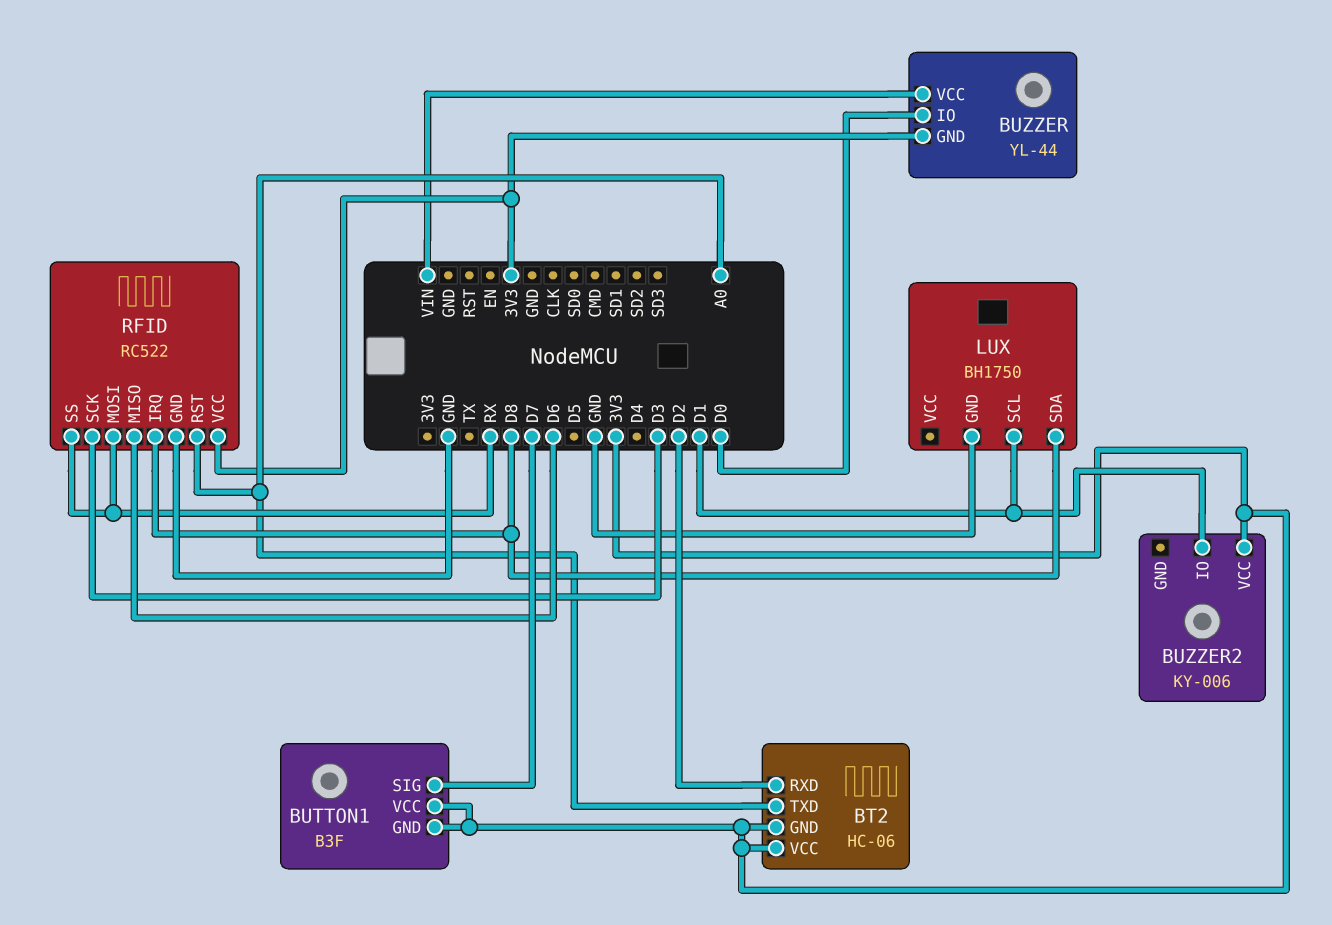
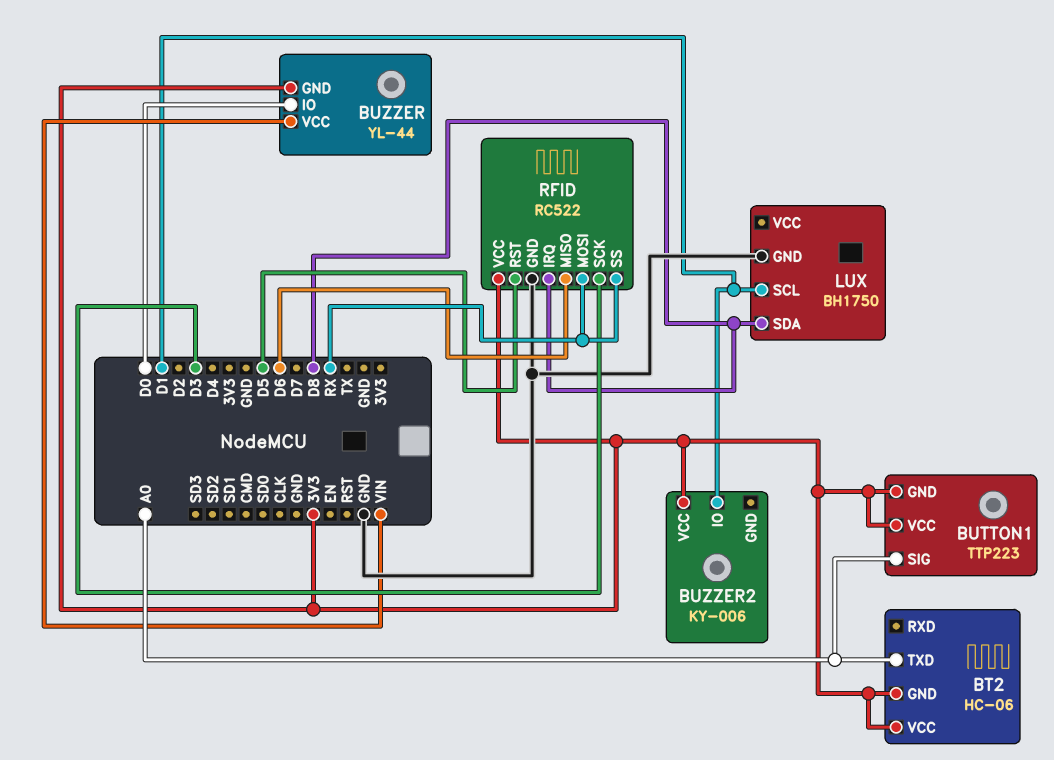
BT2 pin RXD: D2 -> none
BUTTON1: B3F -> TTP223
BUTTON1 pin SIG: D7 -> A0
RFID pin RST: A0 -> D5

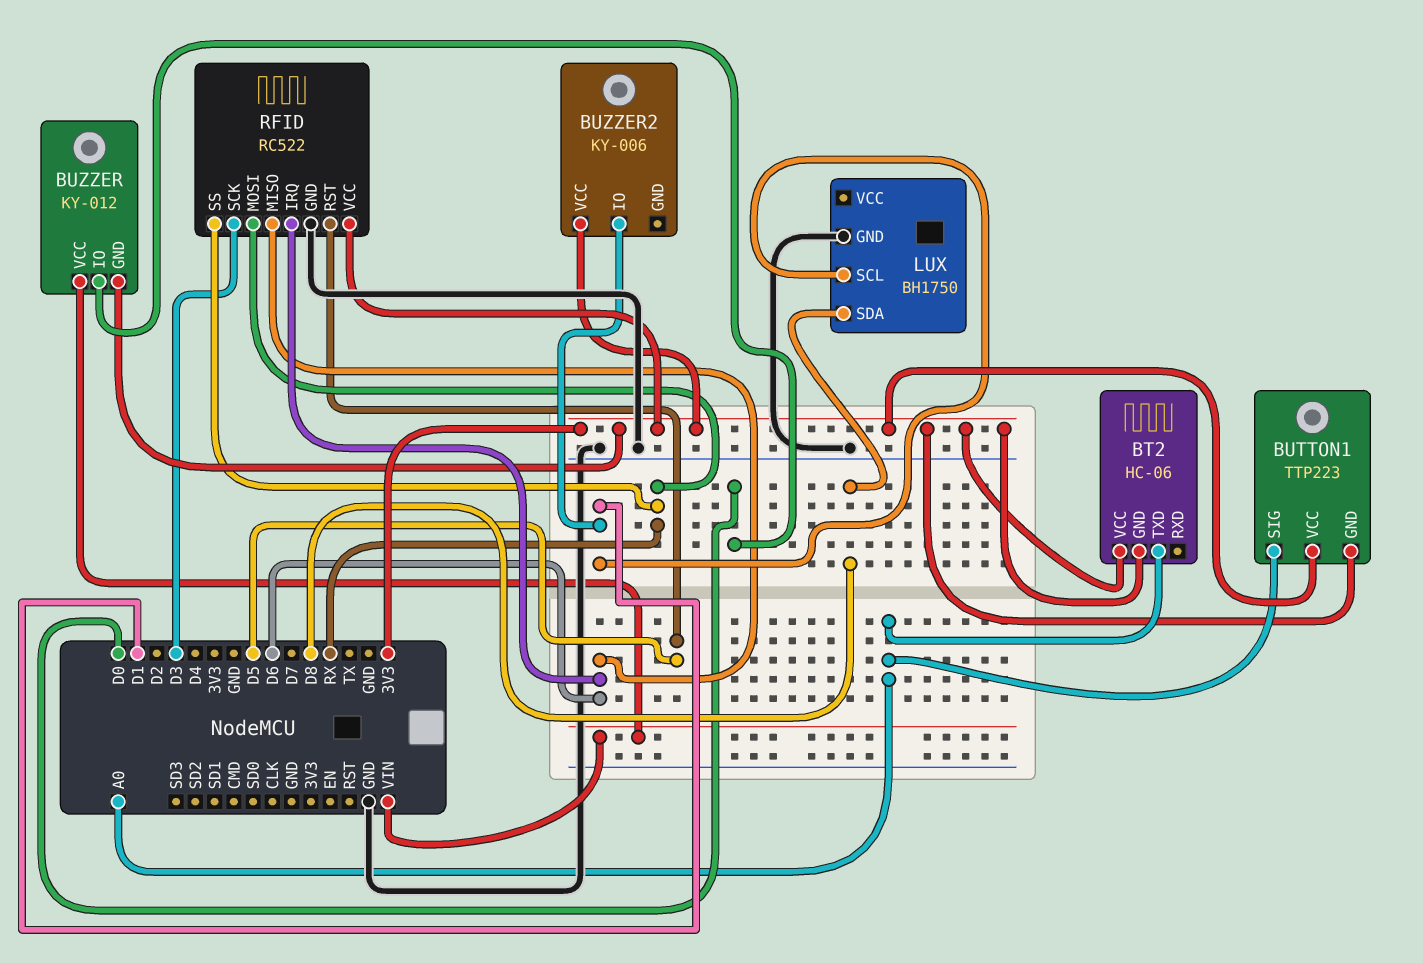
BUZZER: YL-44 -> KY-012
RFID pin IRQ: D8 -> D6

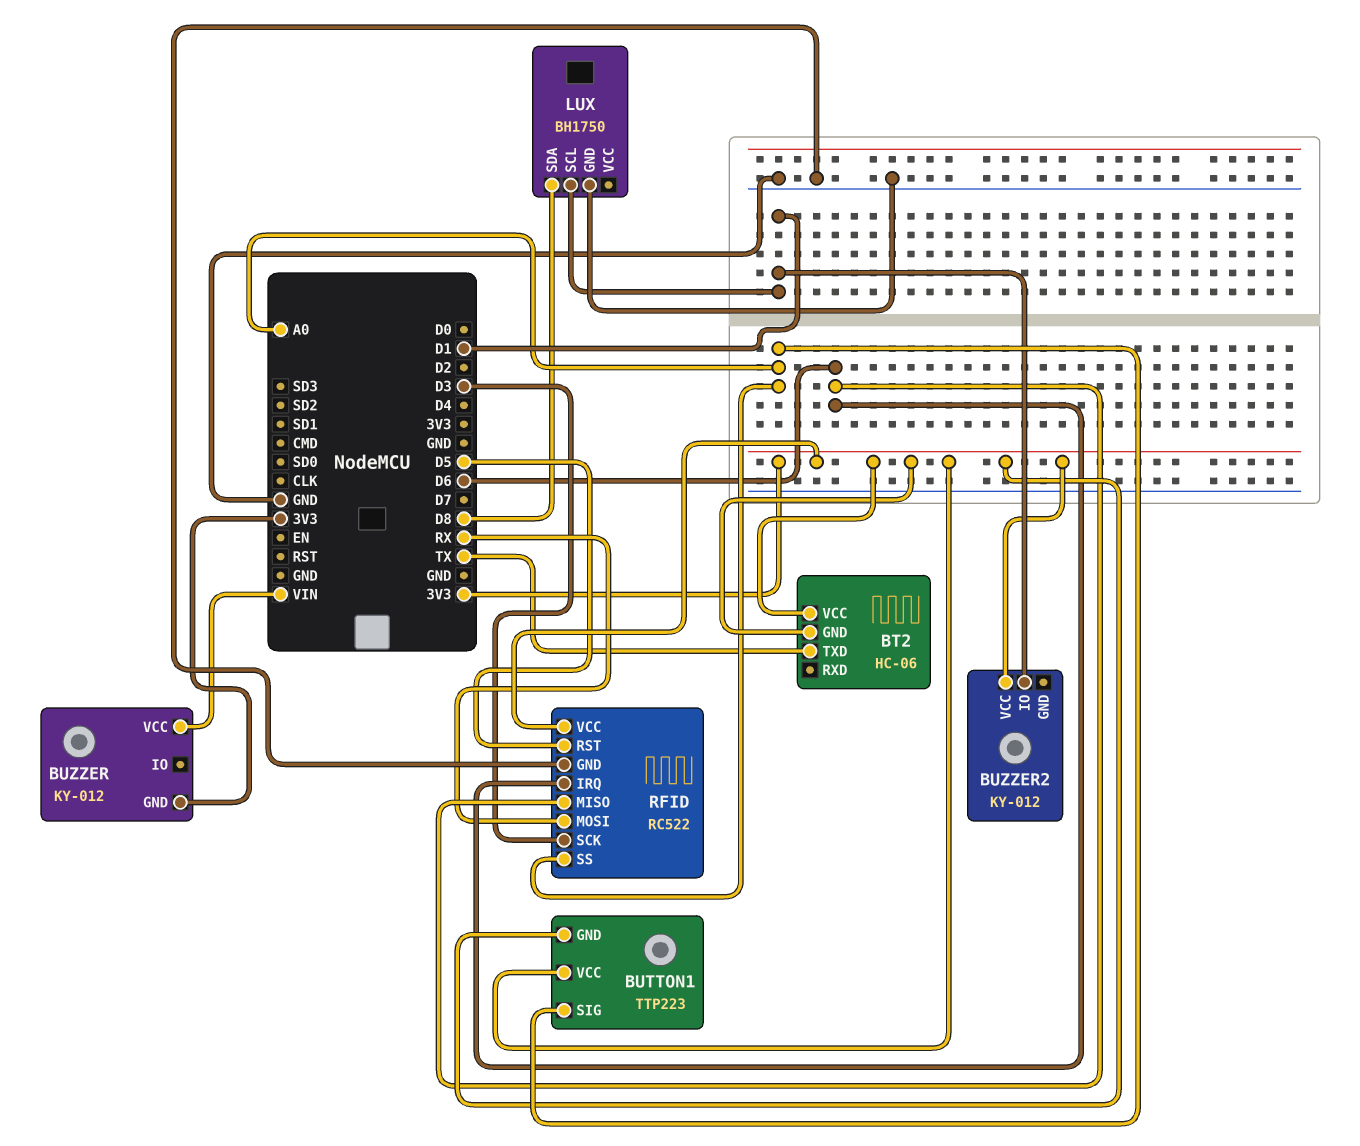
BT2 pin TXD: A0 -> TX
BUZZER pin IO: D0 -> none
BUZZER2: KY-006 -> KY-012
RFID pin SS: RX -> A0

